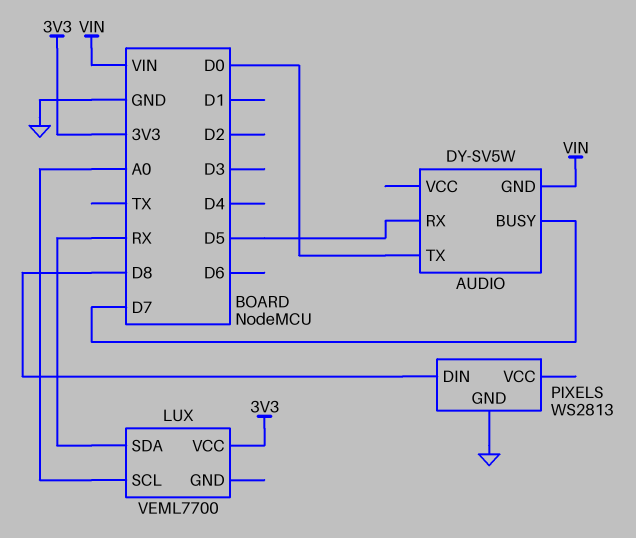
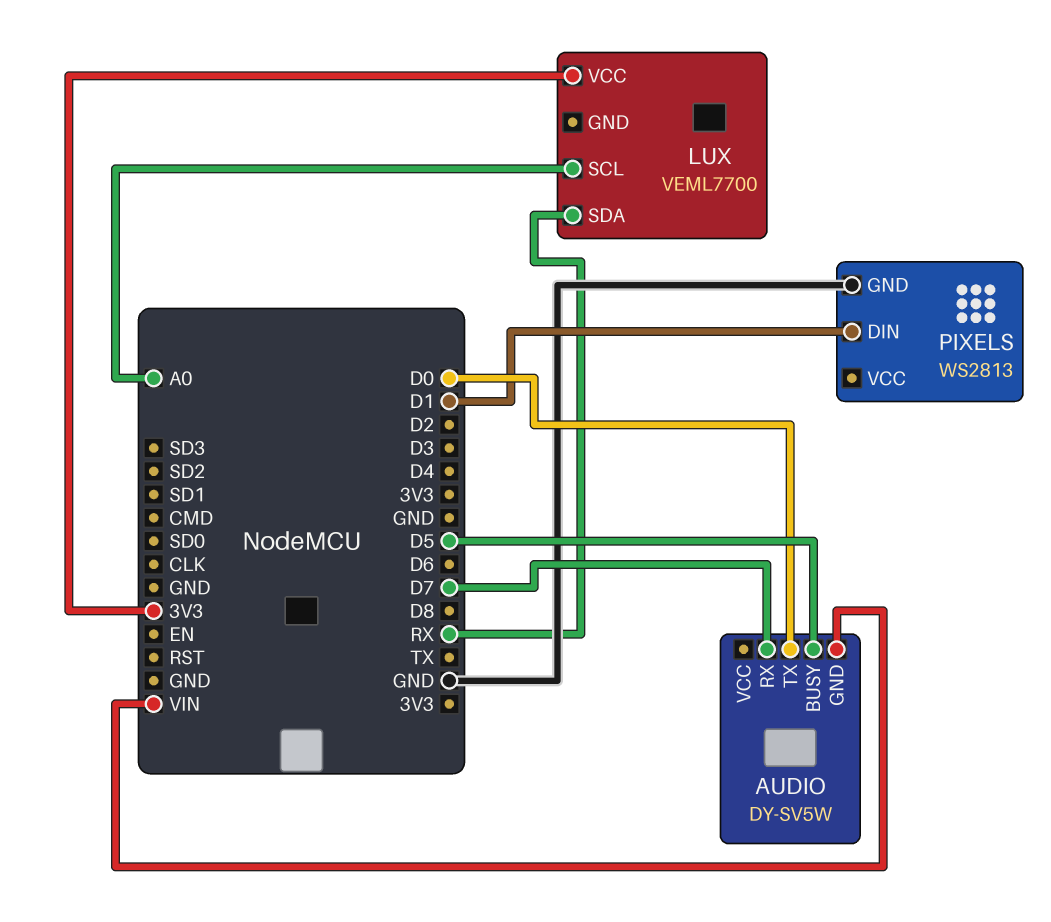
AUDIO pin BUSY: D7 -> D5
AUDIO pin RX: D5 -> D7
PIXELS pin DIN: D8 -> D1

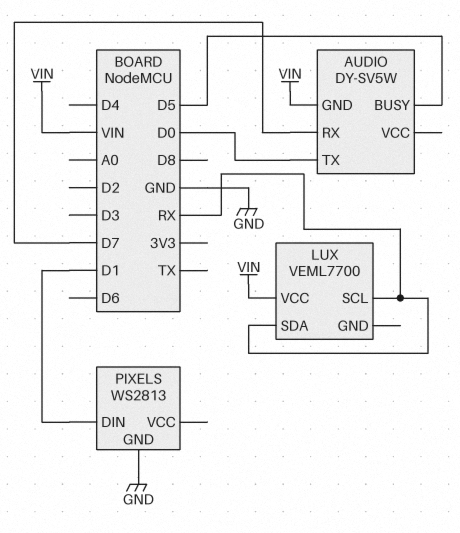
LUX pin SCL: A0 -> RX
LUX pin VCC: 3V3 -> VIN

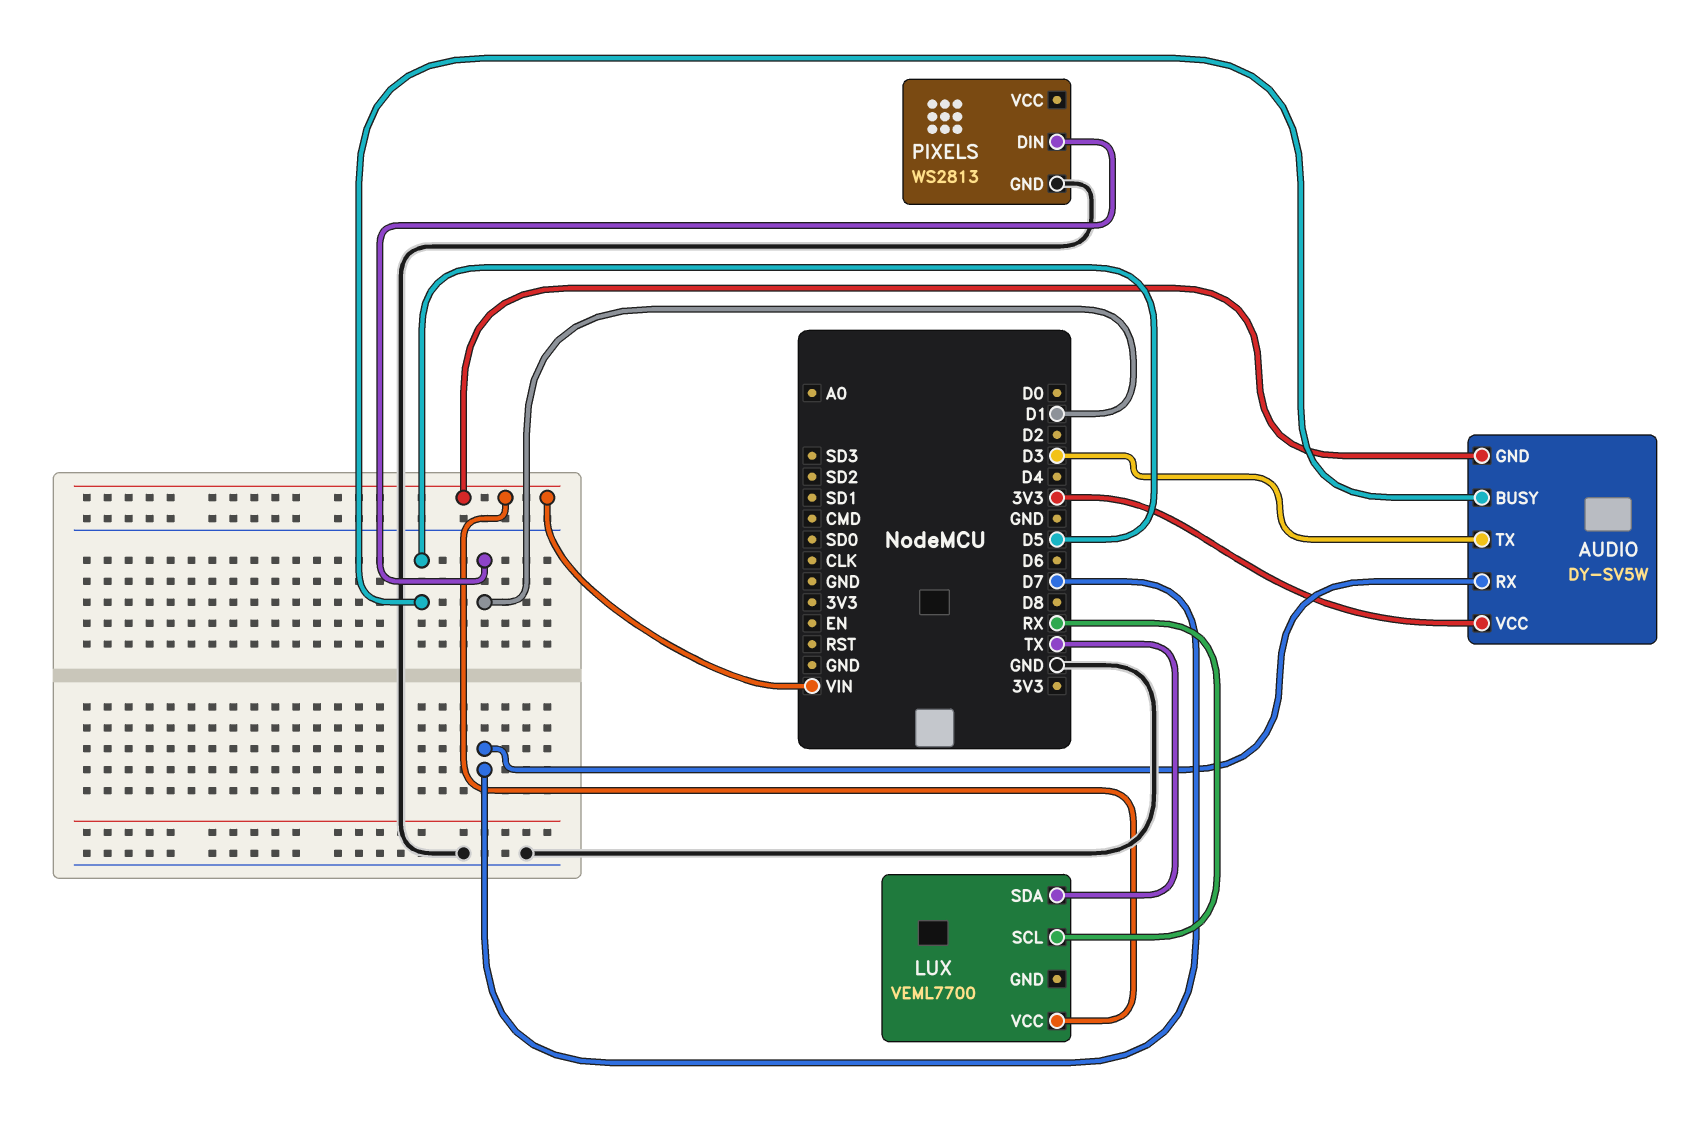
AUDIO pin TX: D0 -> D3
AUDIO pin VCC: none -> 3V3
LUX pin SDA: RX -> TX

